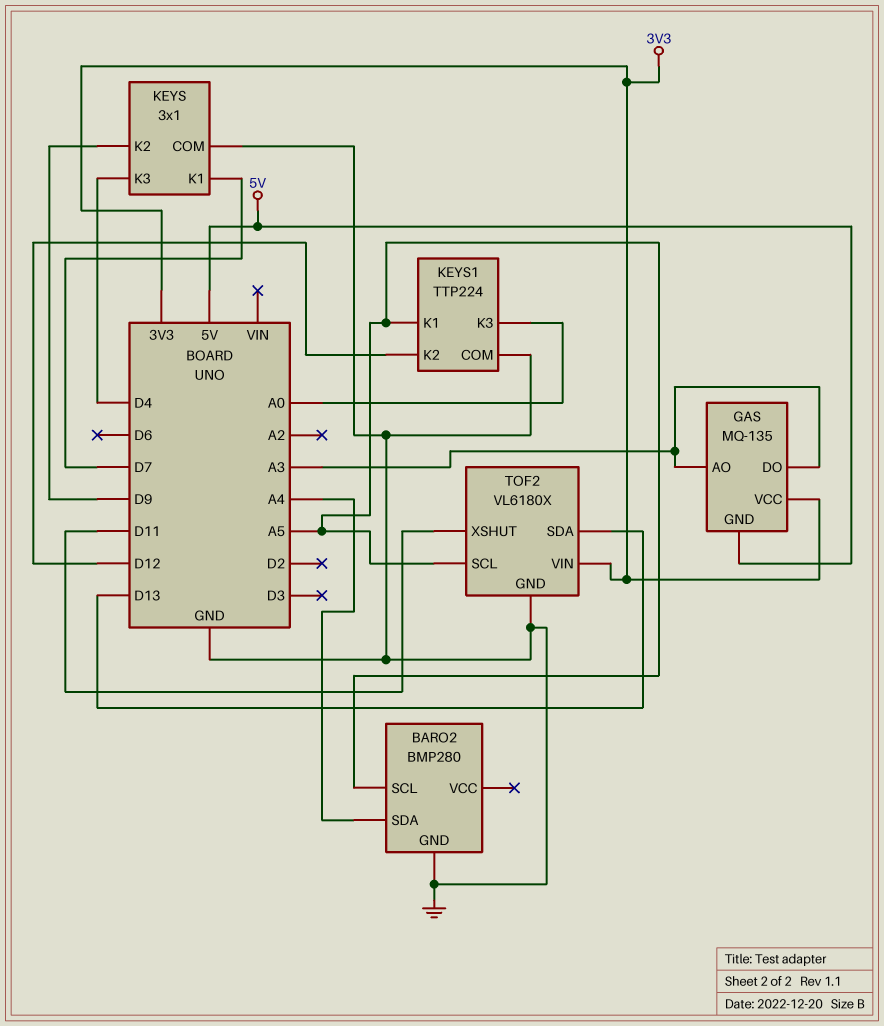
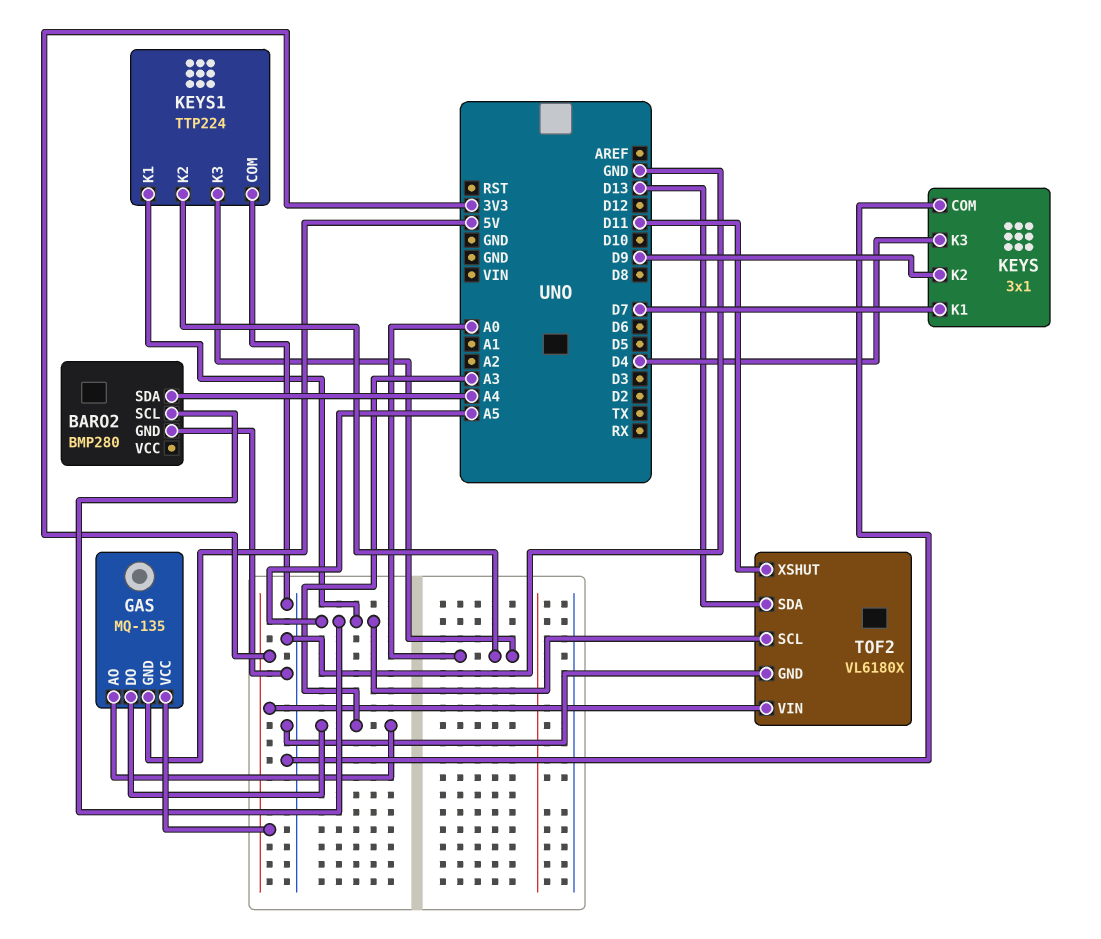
KEYS1 pin K2: D12 -> A0

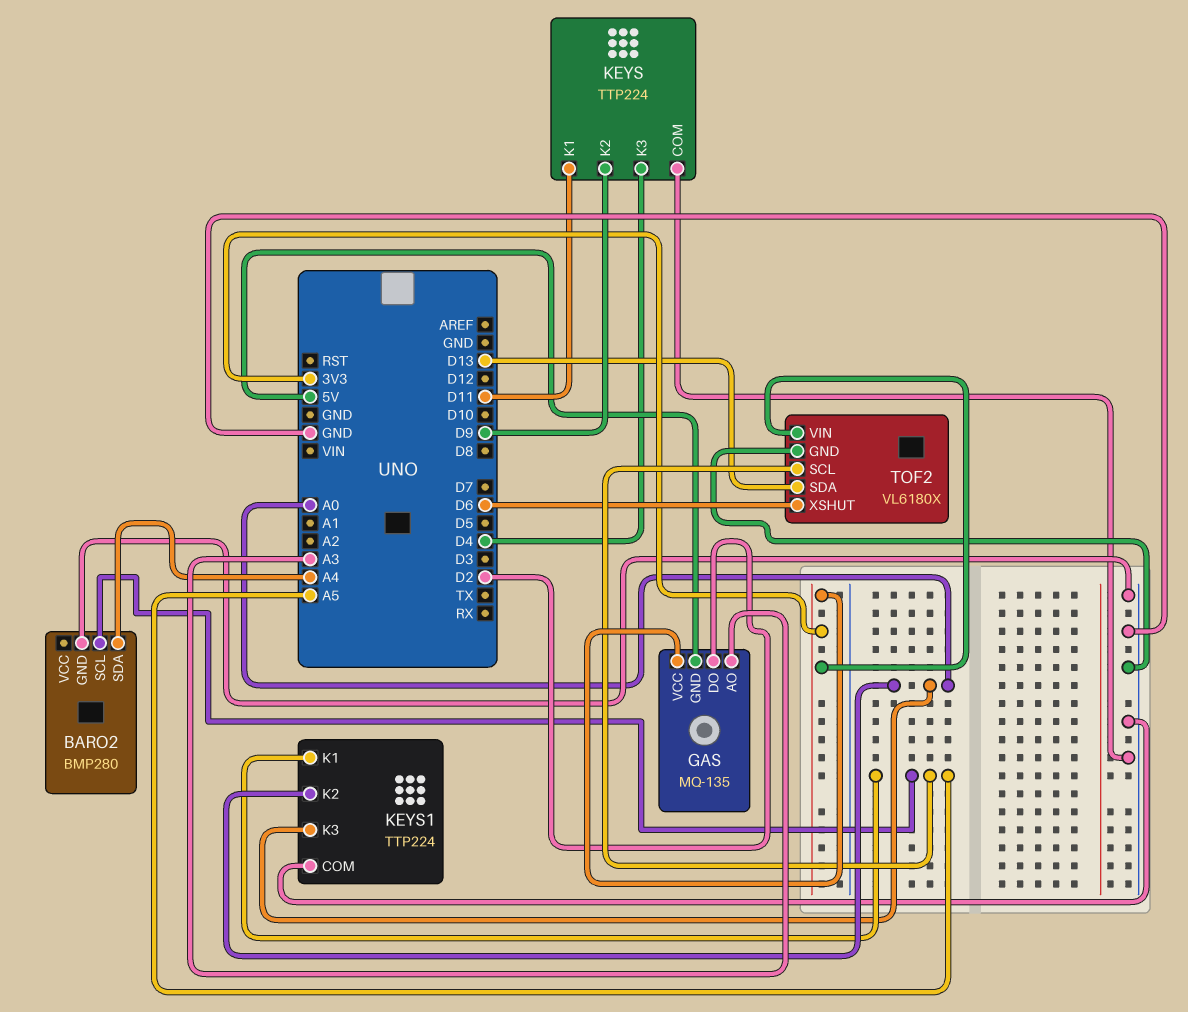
GAS pin DO: A3 -> D2
KEYS: 3x1 -> TTP224
KEYS pin K1: D7 -> D11
TOF2 pin XSHUT: D11 -> D6

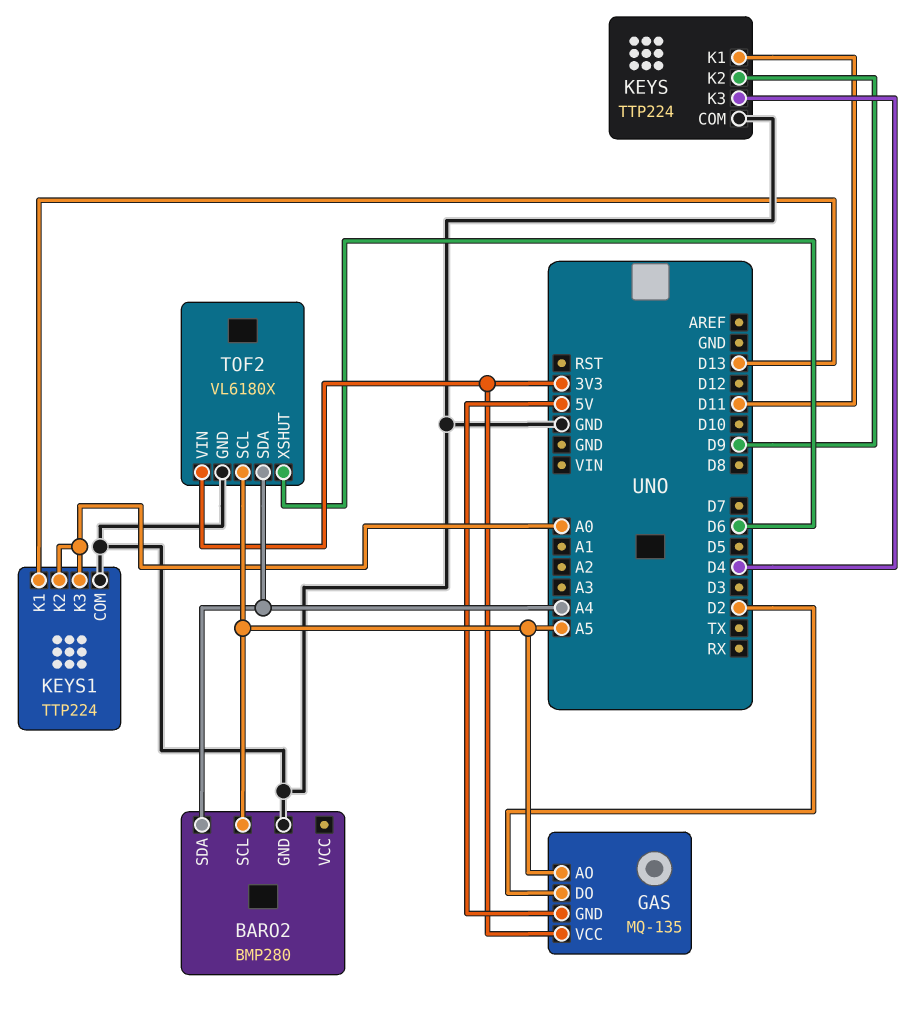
GAS pin AO: A3 -> A5
KEYS1 pin K1: A5 -> D13
TOF2 pin SDA: D13 -> A4

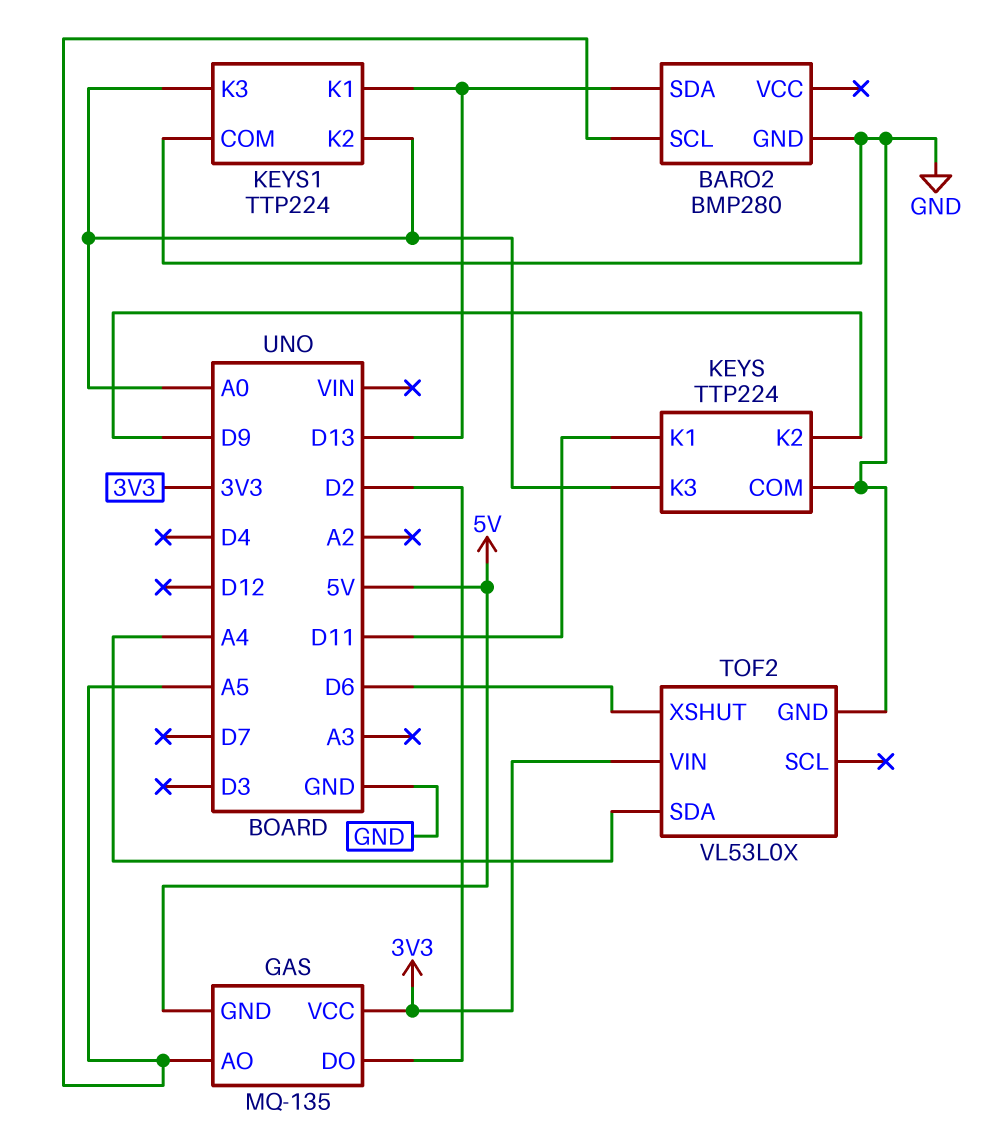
BARO2 pin SDA: A4 -> D13
KEYS pin K3: D4 -> A0
TOF2: VL6180X -> VL53L0X
TOF2 pin SCL: A5 -> none

